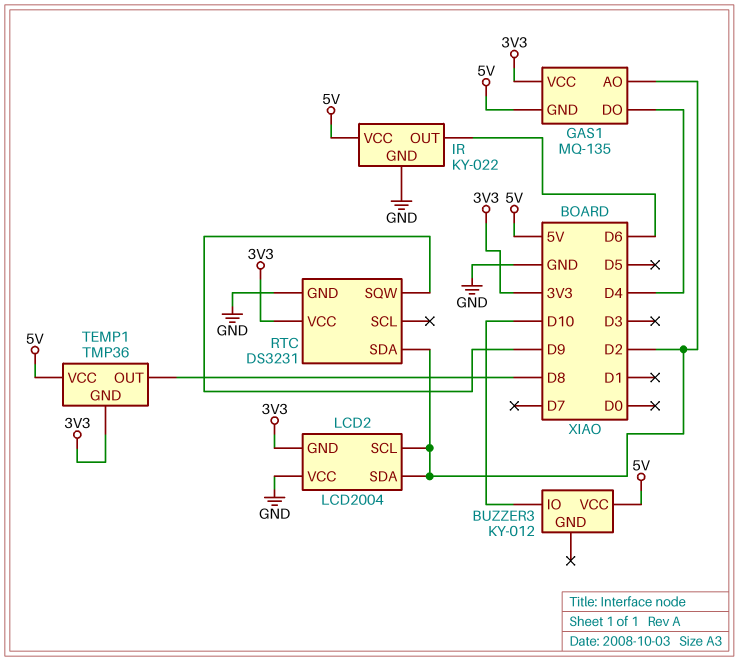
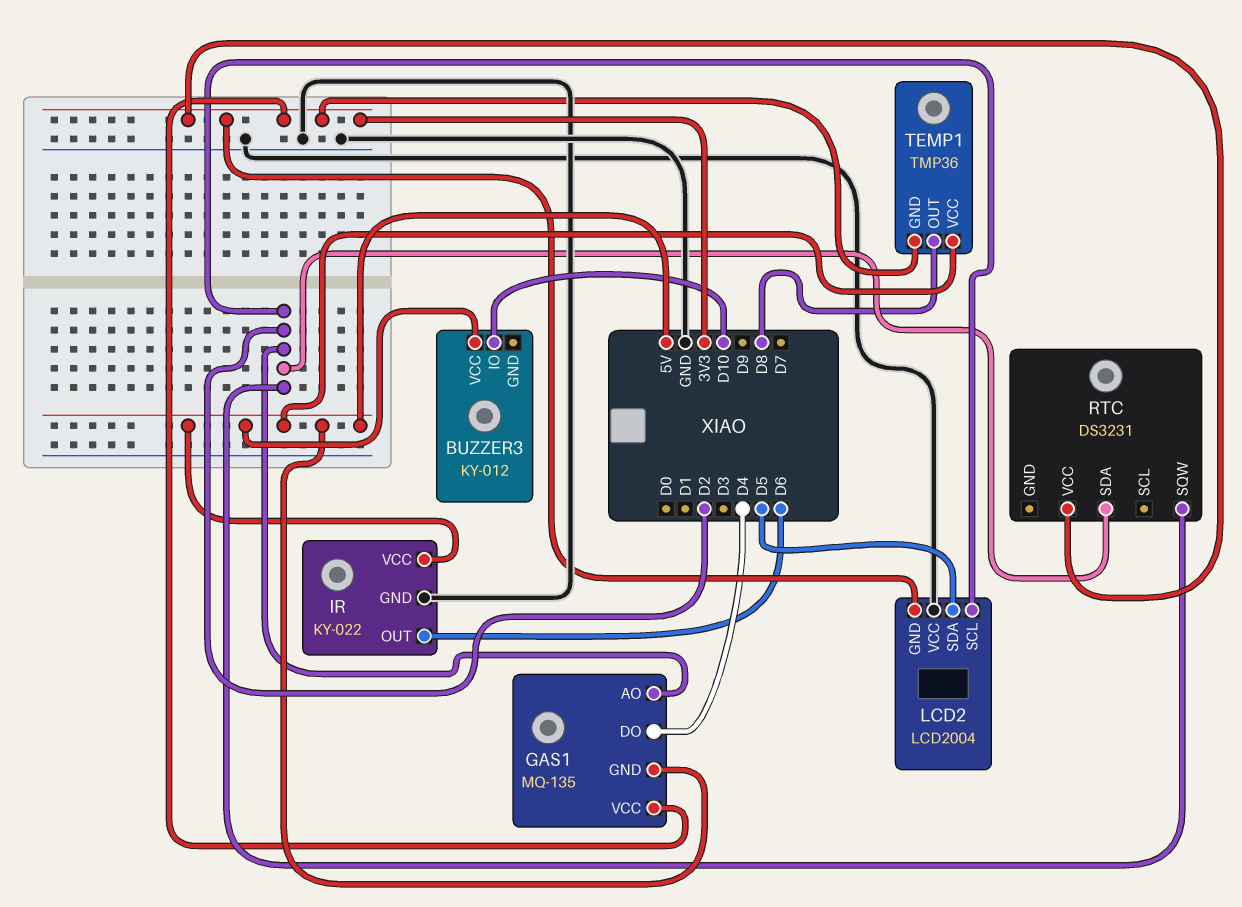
LCD2 pin SDA: D2 -> D5
RTC pin GND: GND -> none
RTC pin SQW: D9 -> D2

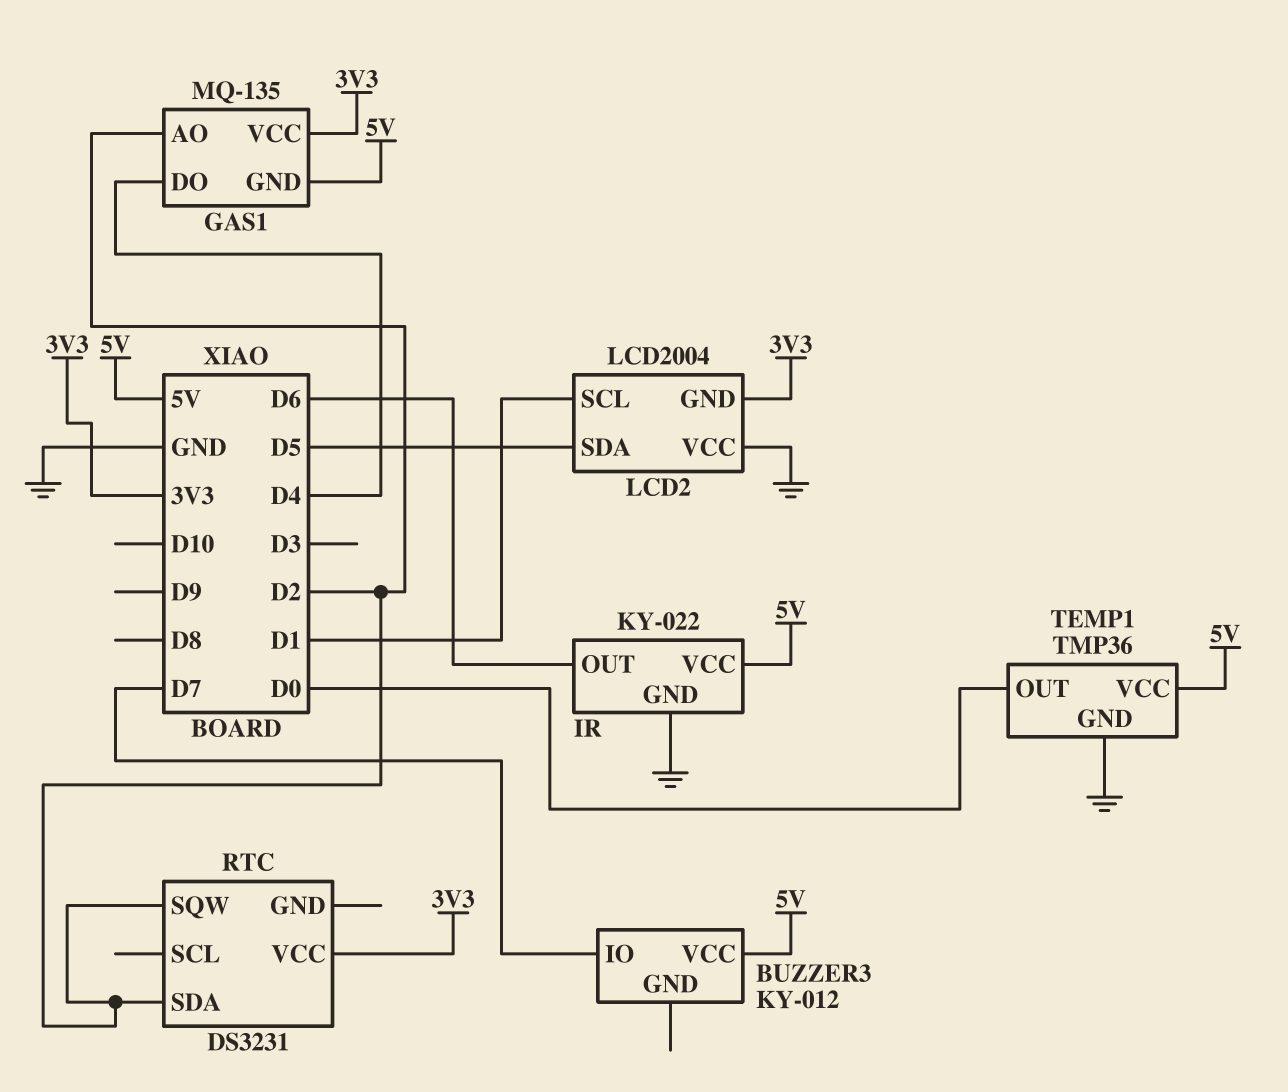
BUZZER3 pin IO: D10 -> D7
LCD2 pin SCL: D2 -> D1
TEMP1 pin GND: 3V3 -> GND
TEMP1 pin OUT: D8 -> D0

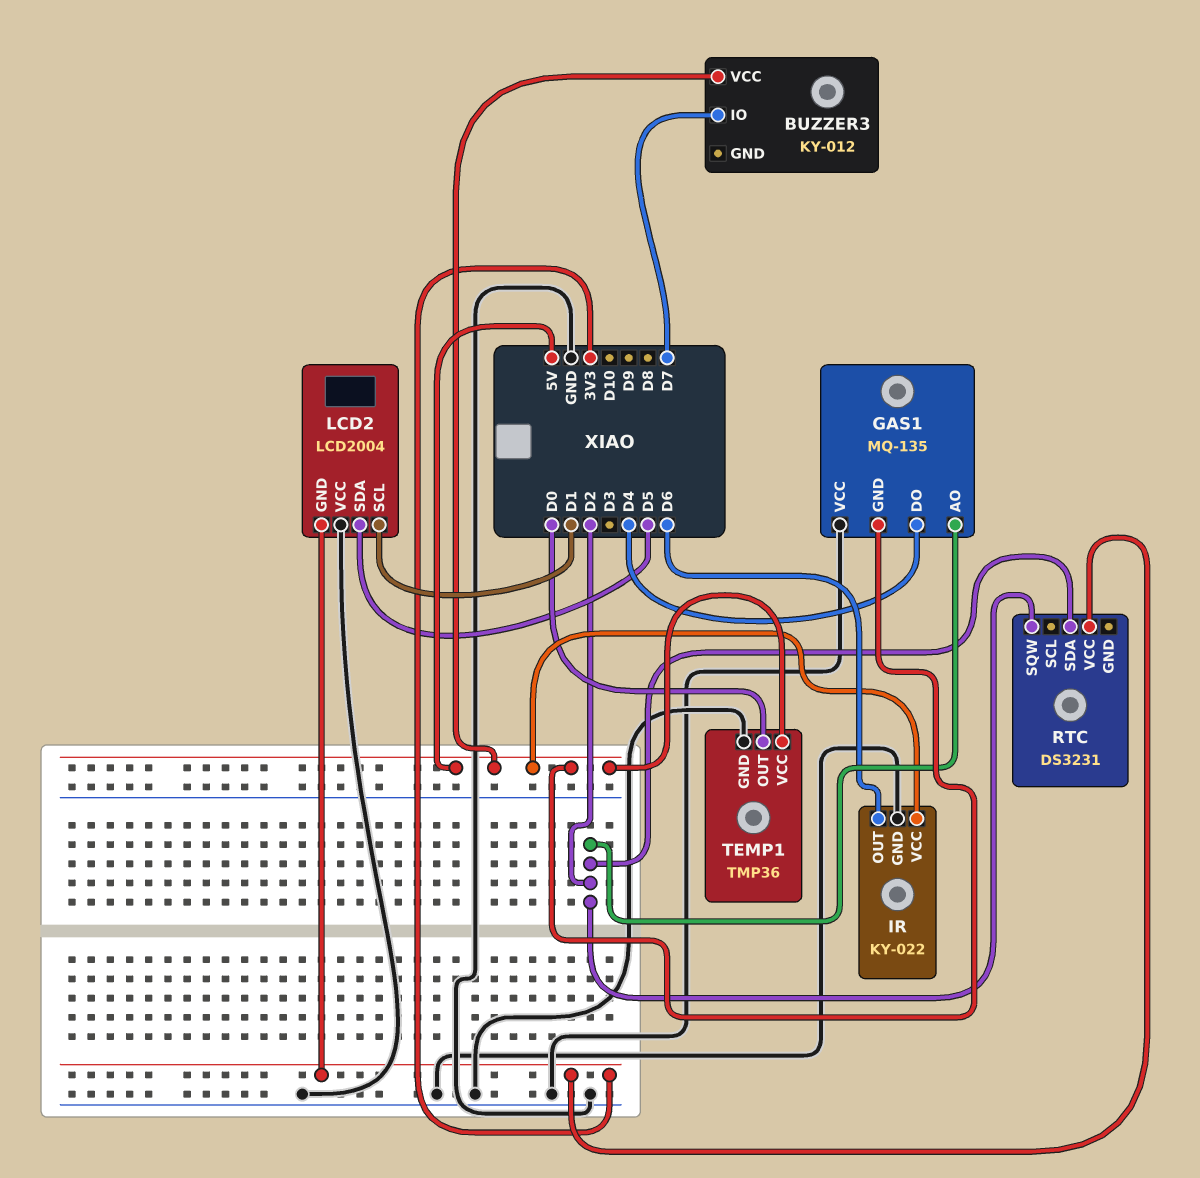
GAS1 pin VCC: 3V3 -> GND

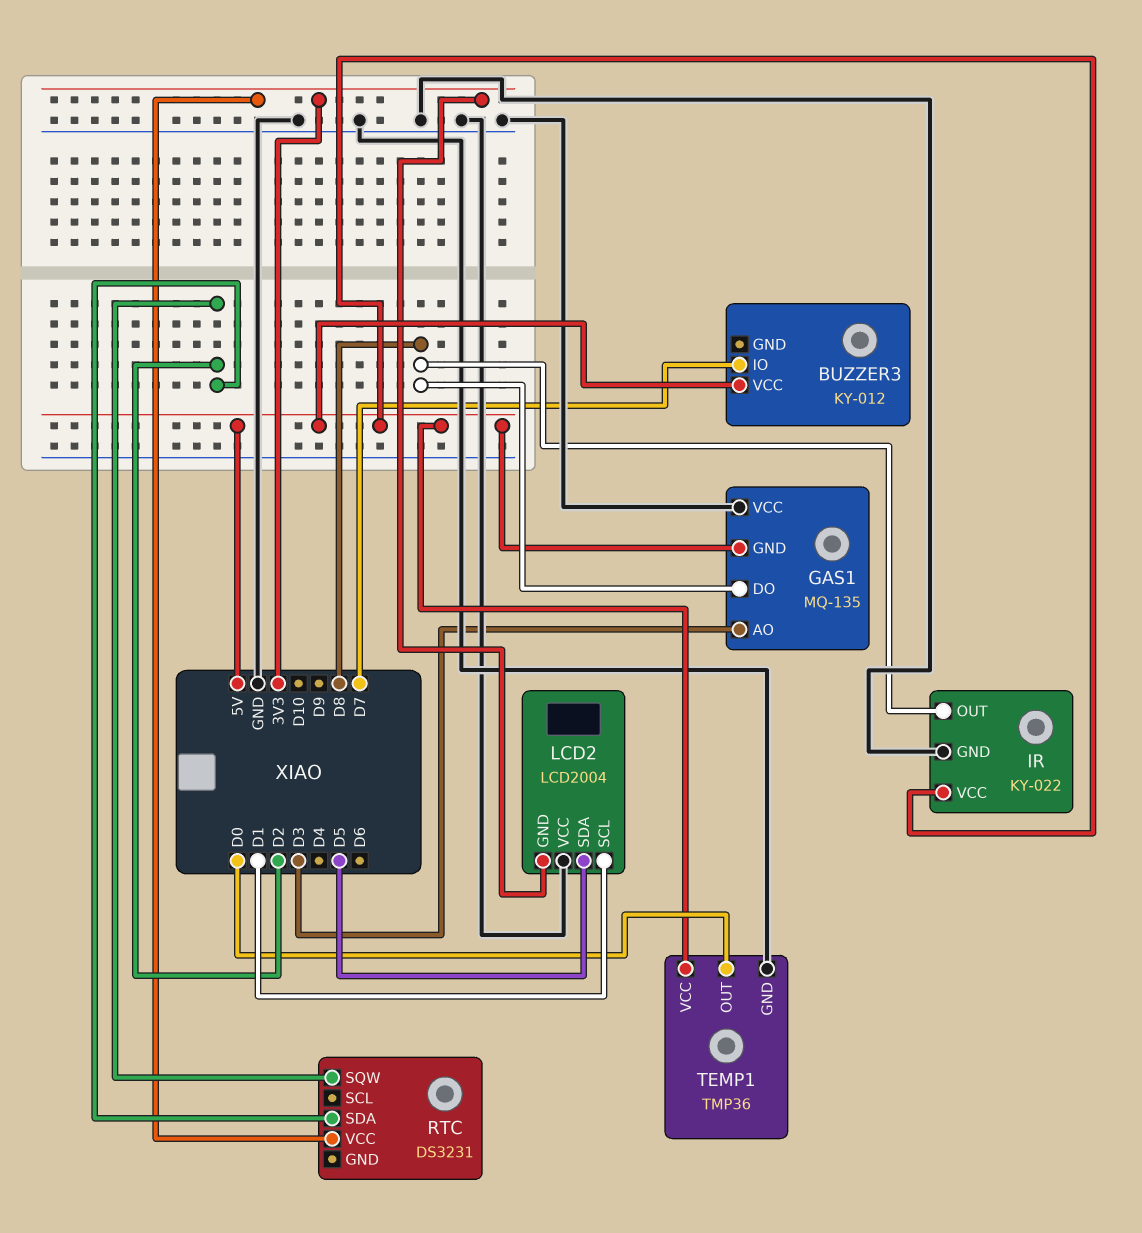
GAS1 pin AO: D2 -> D3
GAS1 pin DO: D4 -> D8
IR pin OUT: D6 -> D8

